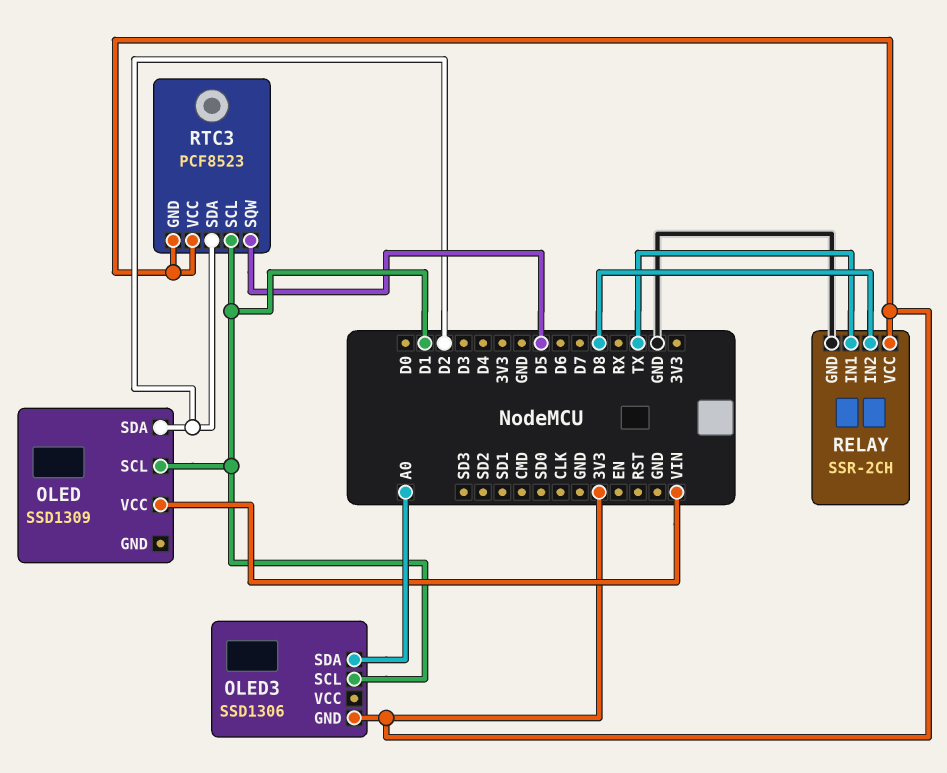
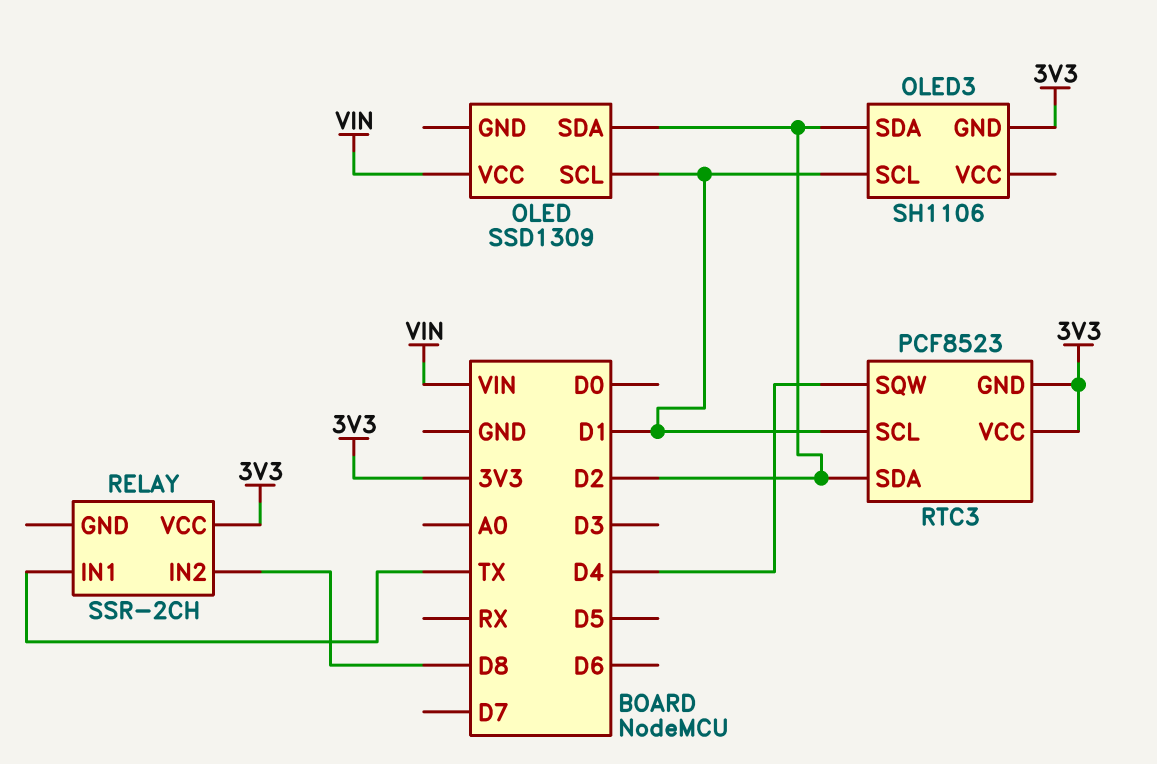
OLED3: SSD1306 -> SH1106
OLED3 pin SDA: A0 -> D2
RELAY pin GND: GND -> none
RTC3 pin SQW: D5 -> D4

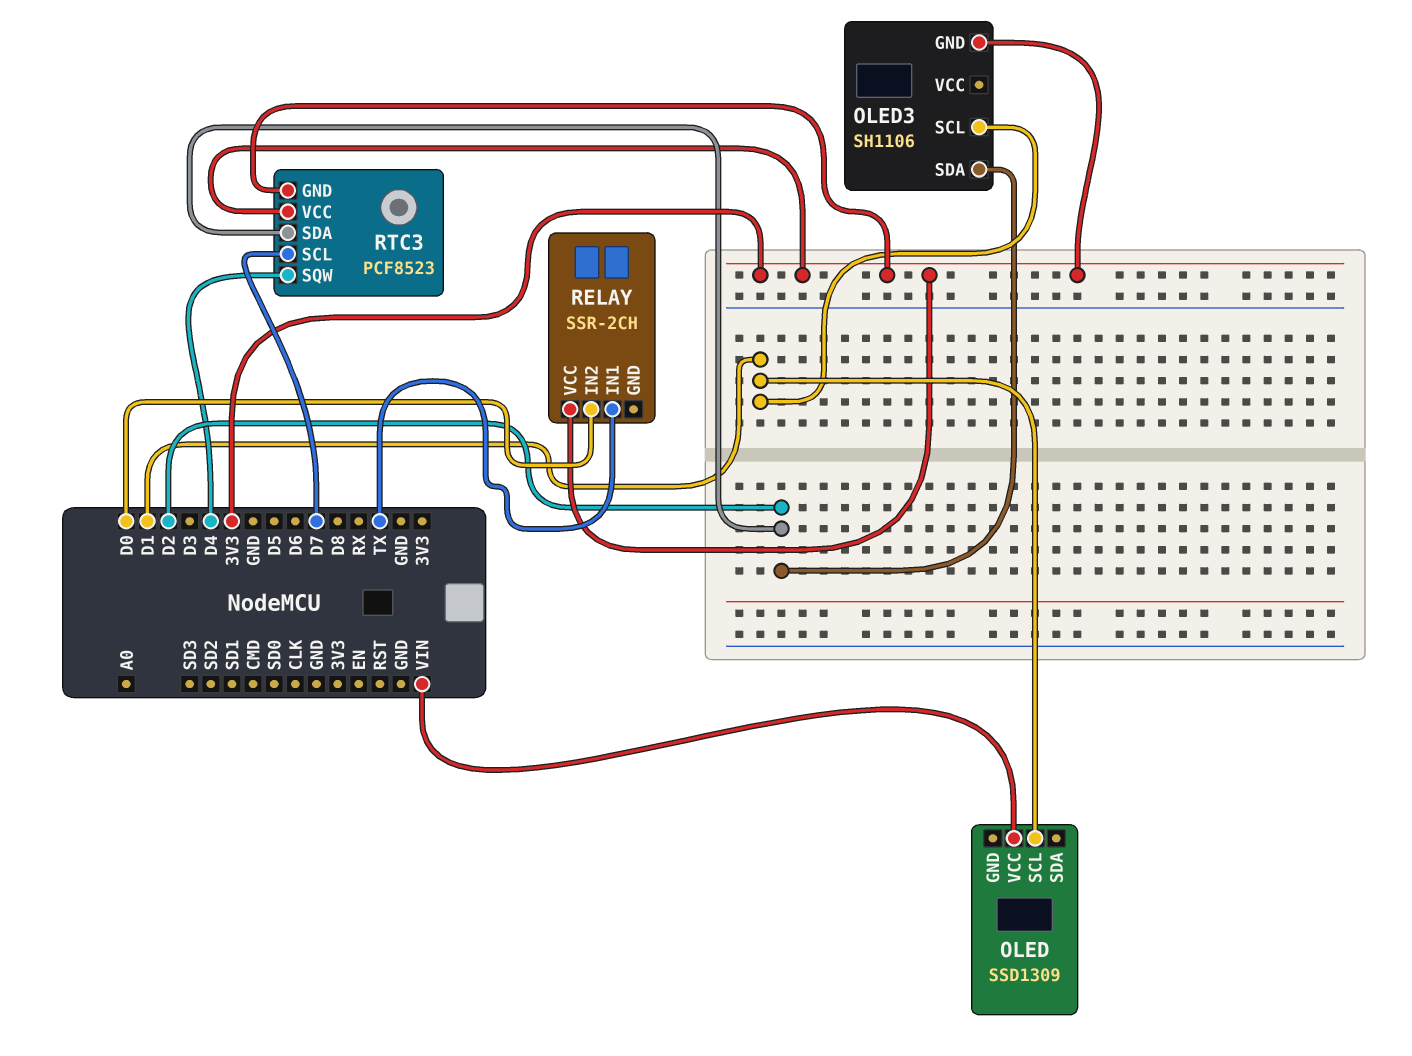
OLED pin SDA: D2 -> none
RELAY pin IN2: D8 -> D0
RTC3 pin SCL: D1 -> D7

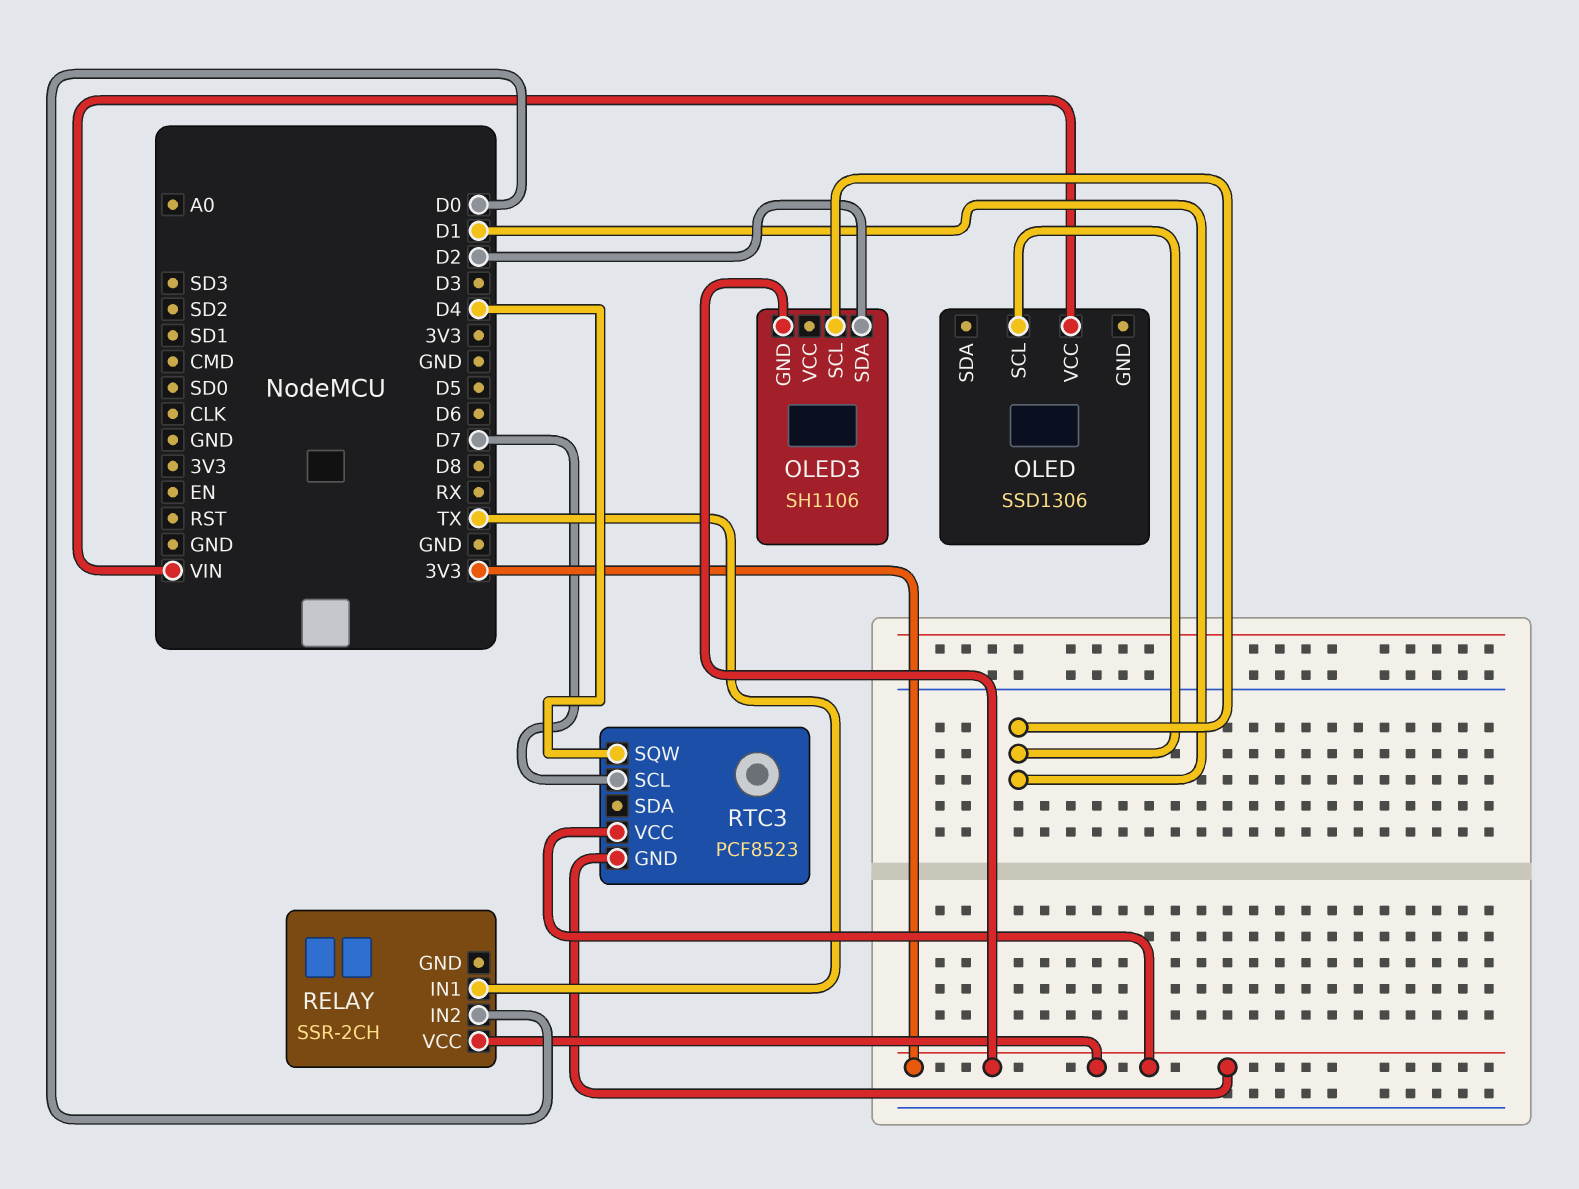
OLED: SSD1309 -> SSD1306
RTC3 pin SDA: D2 -> none

